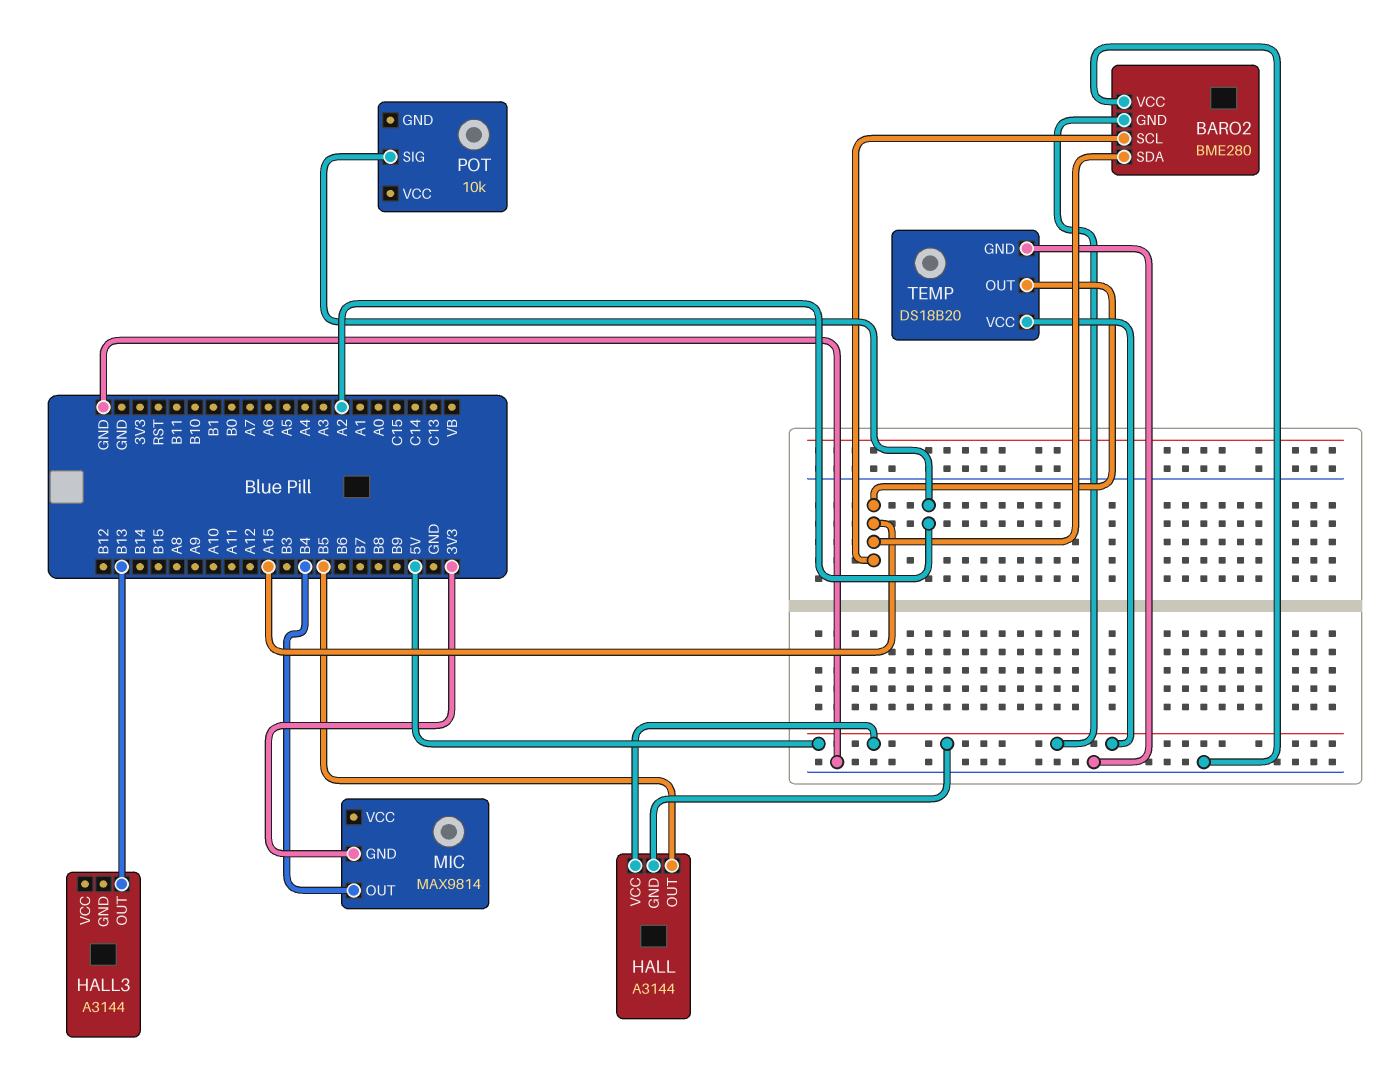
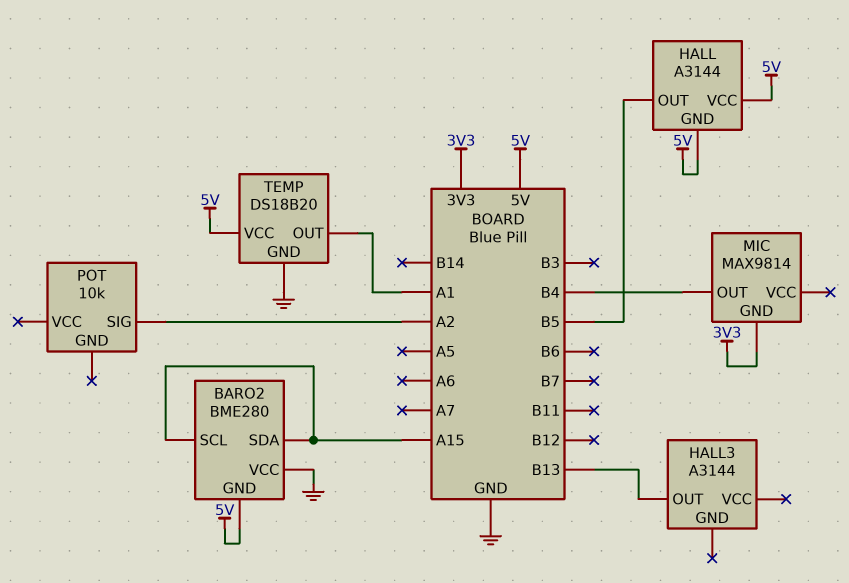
TEMP pin OUT: A15 -> A1

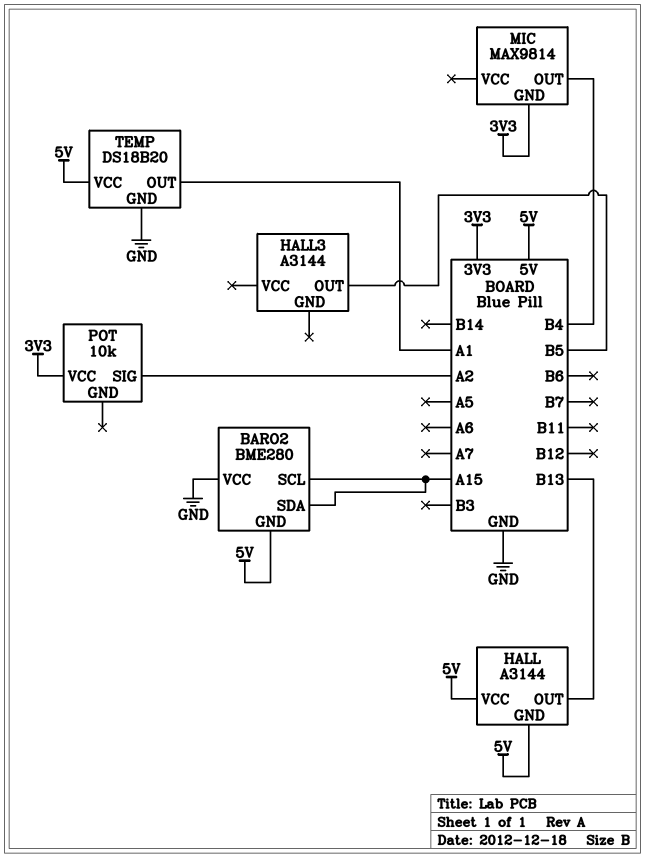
HALL pin OUT: B5 -> B13
HALL3 pin OUT: B13 -> B5
POT pin VCC: none -> 3V3

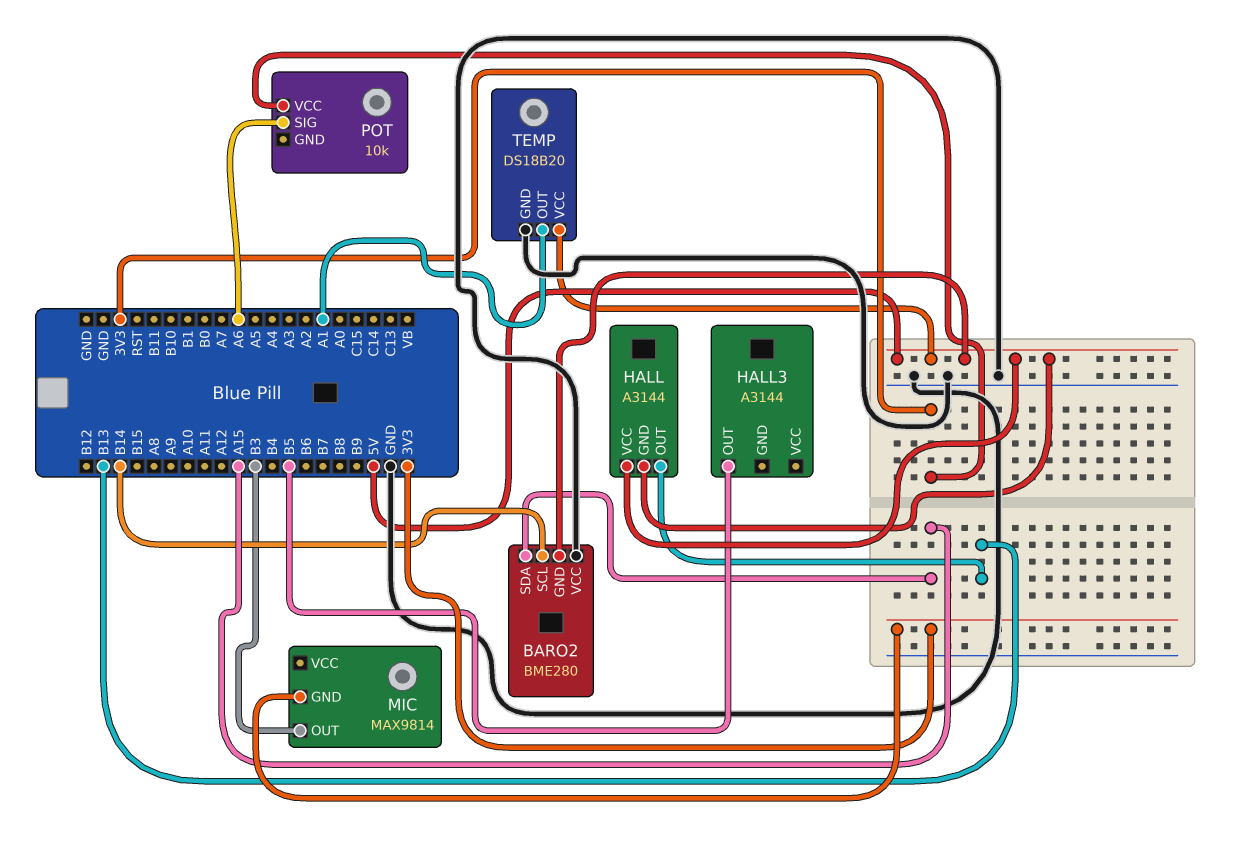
BARO2 pin SCL: A15 -> B14
MIC pin OUT: B4 -> B3
POT pin SIG: A2 -> A6

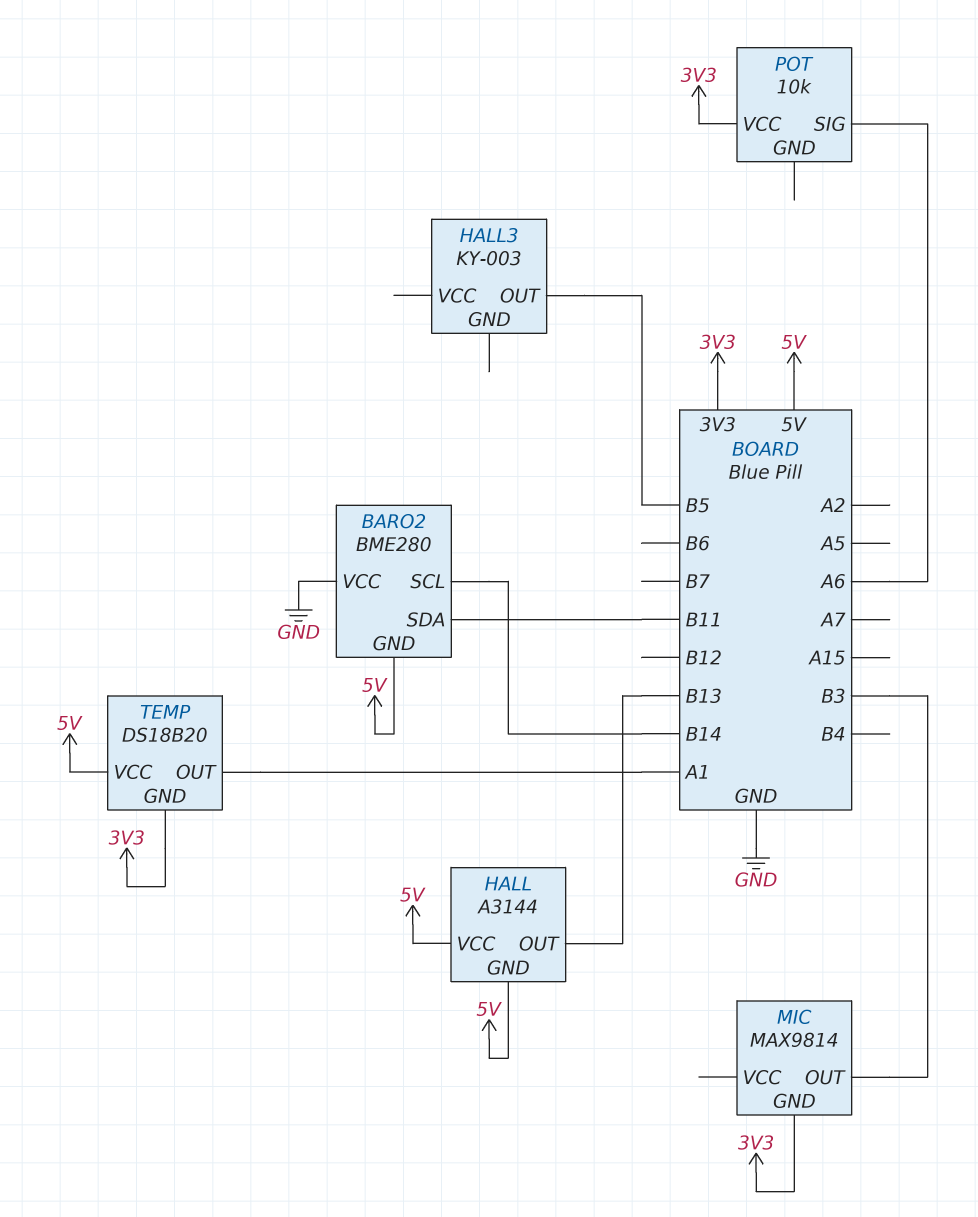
BARO2 pin SDA: A15 -> B11
HALL3: A3144 -> KY-003
TEMP pin GND: GND -> 3V3

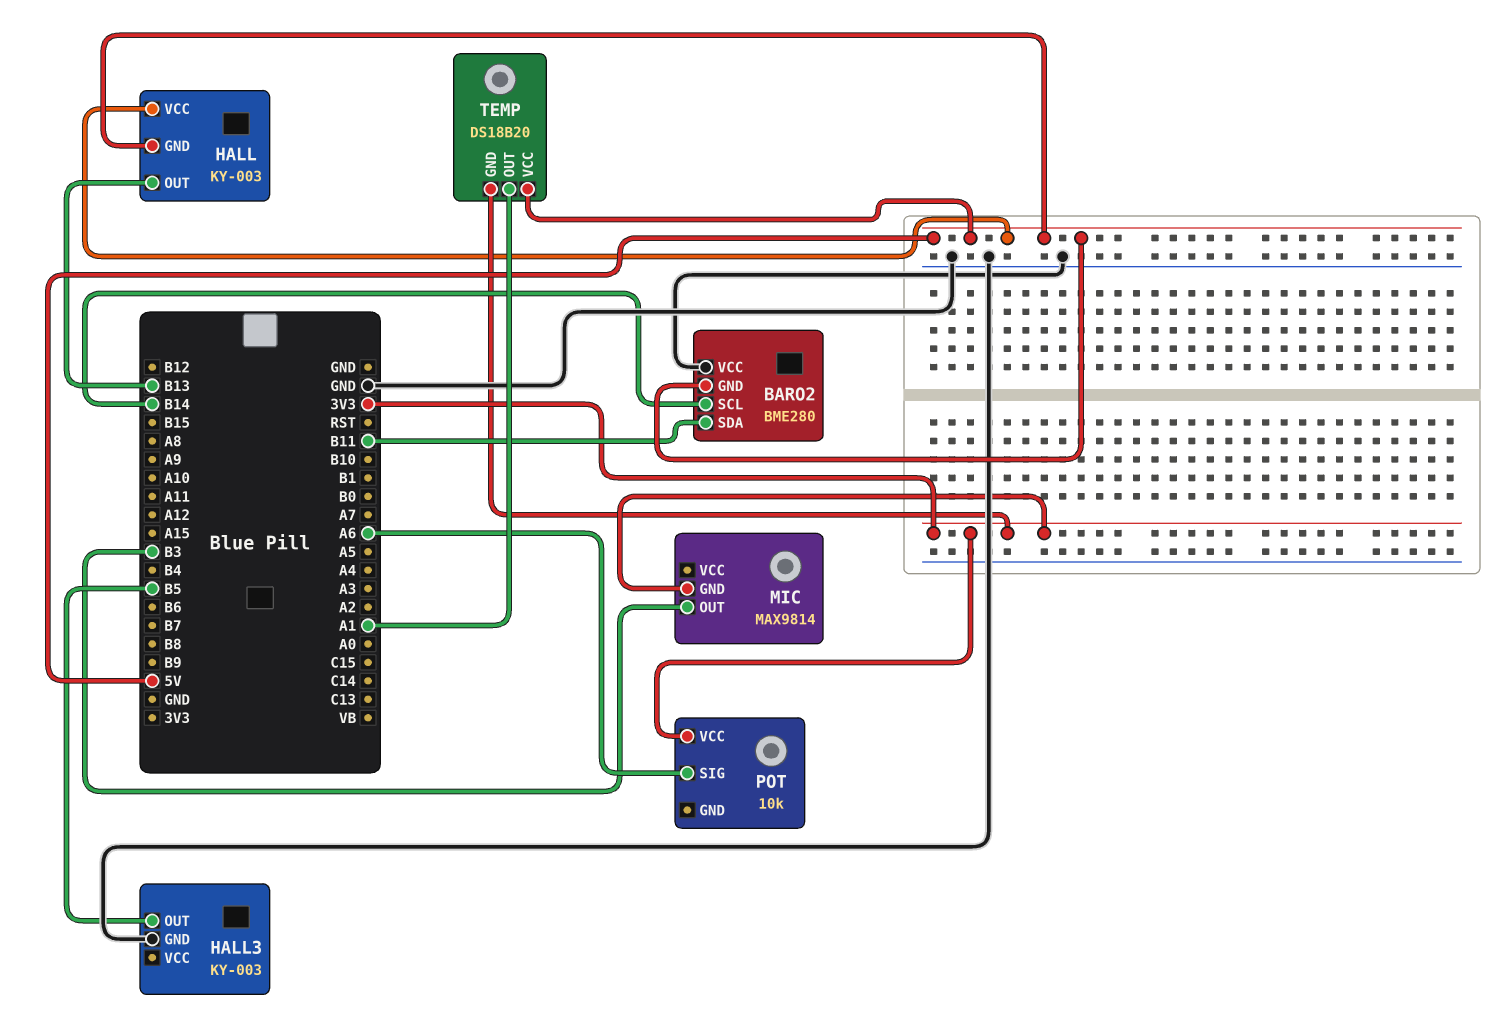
HALL: A3144 -> KY-003
HALL3 pin GND: none -> GND

